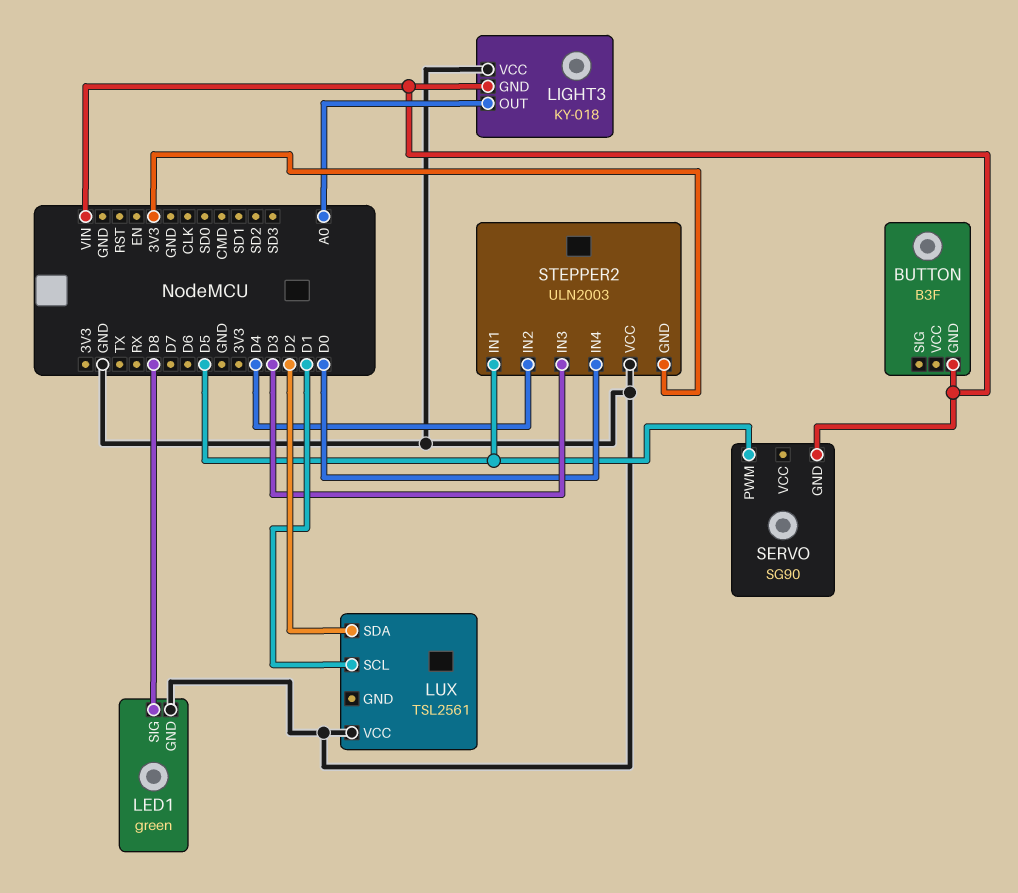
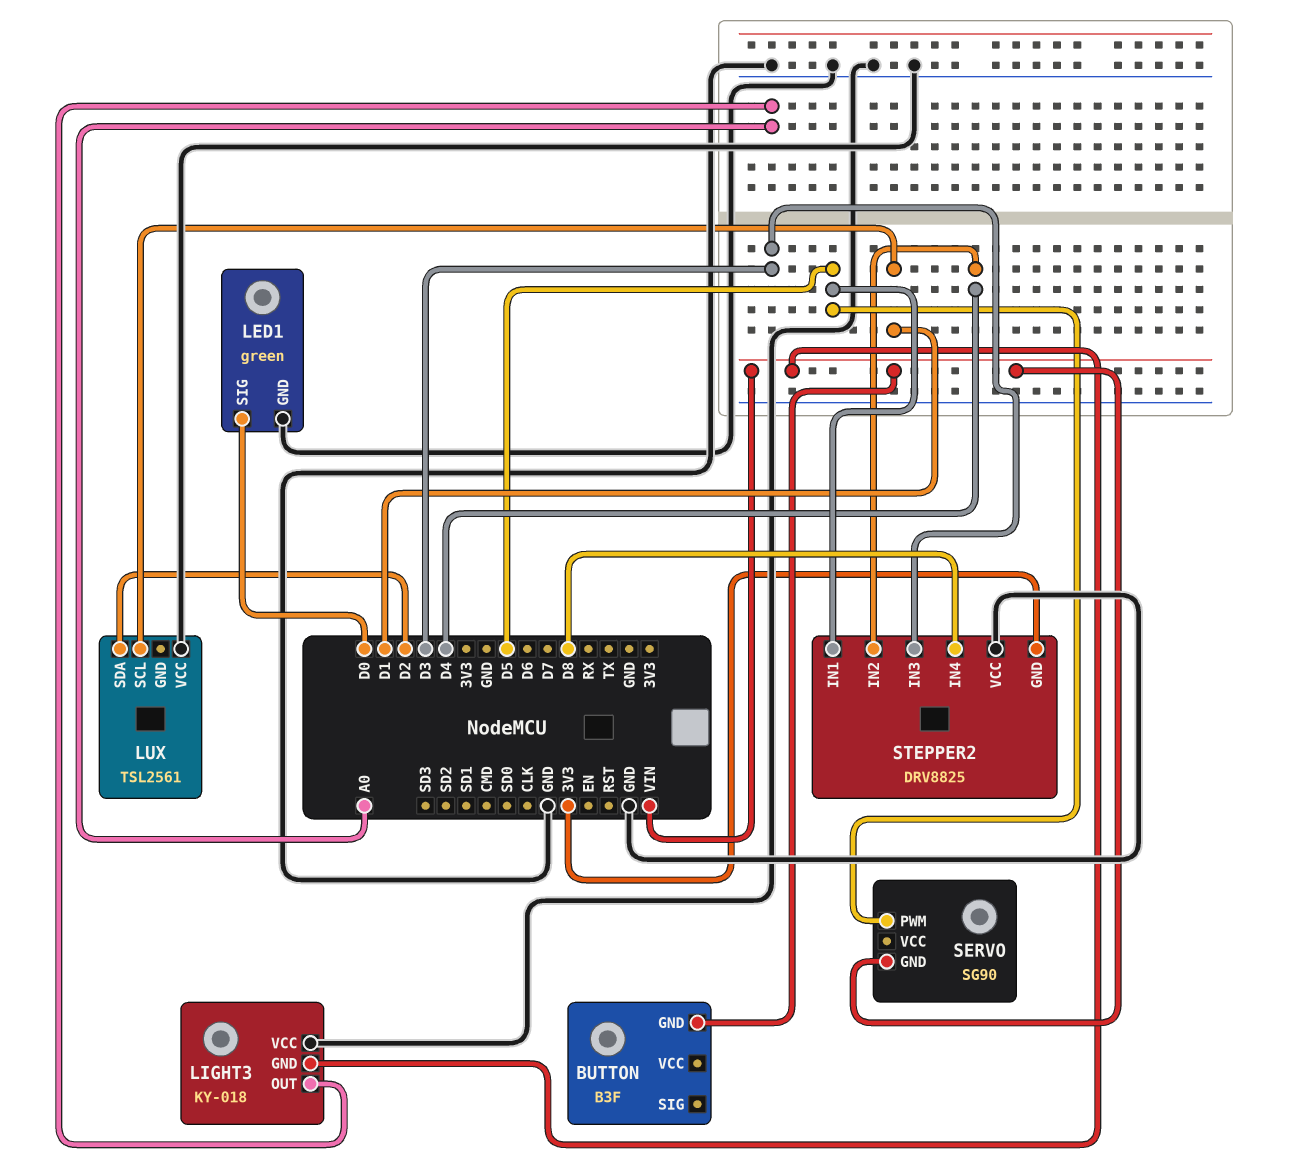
LED1 pin SIG: D8 -> D0
STEPPER2: ULN2003 -> DRV8825
STEPPER2 pin IN4: D0 -> D8

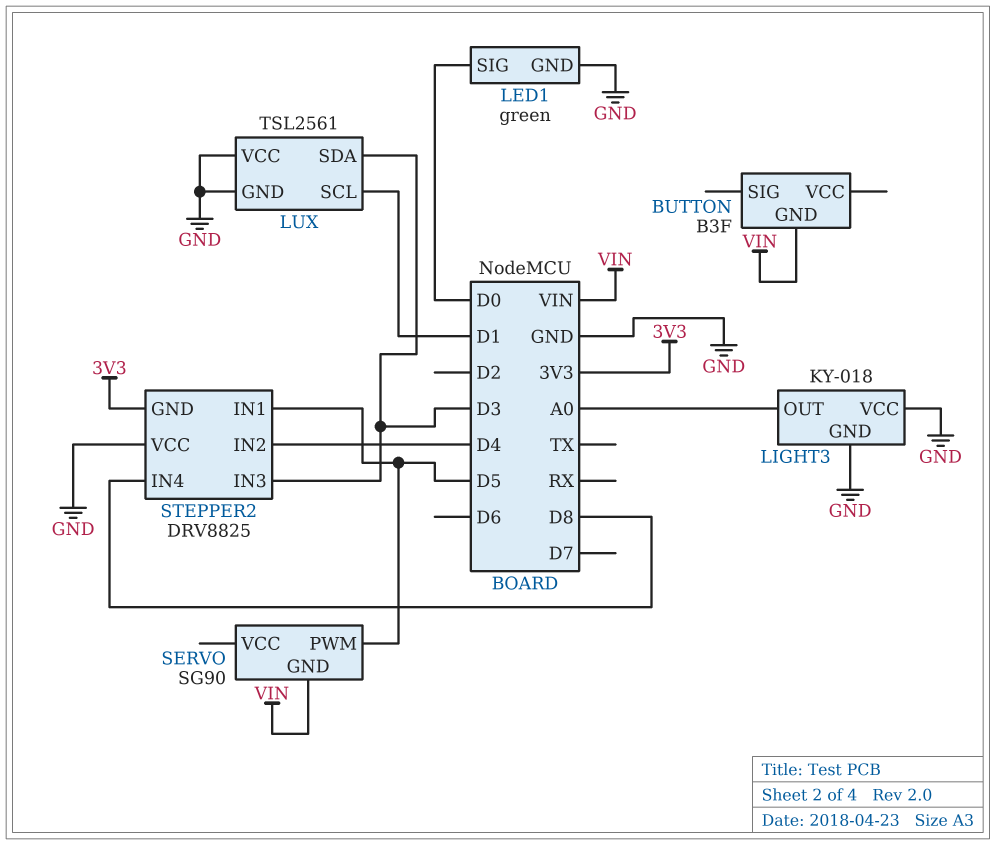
LIGHT3 pin GND: VIN -> GND
LUX pin GND: none -> GND
LUX pin SDA: D2 -> D3

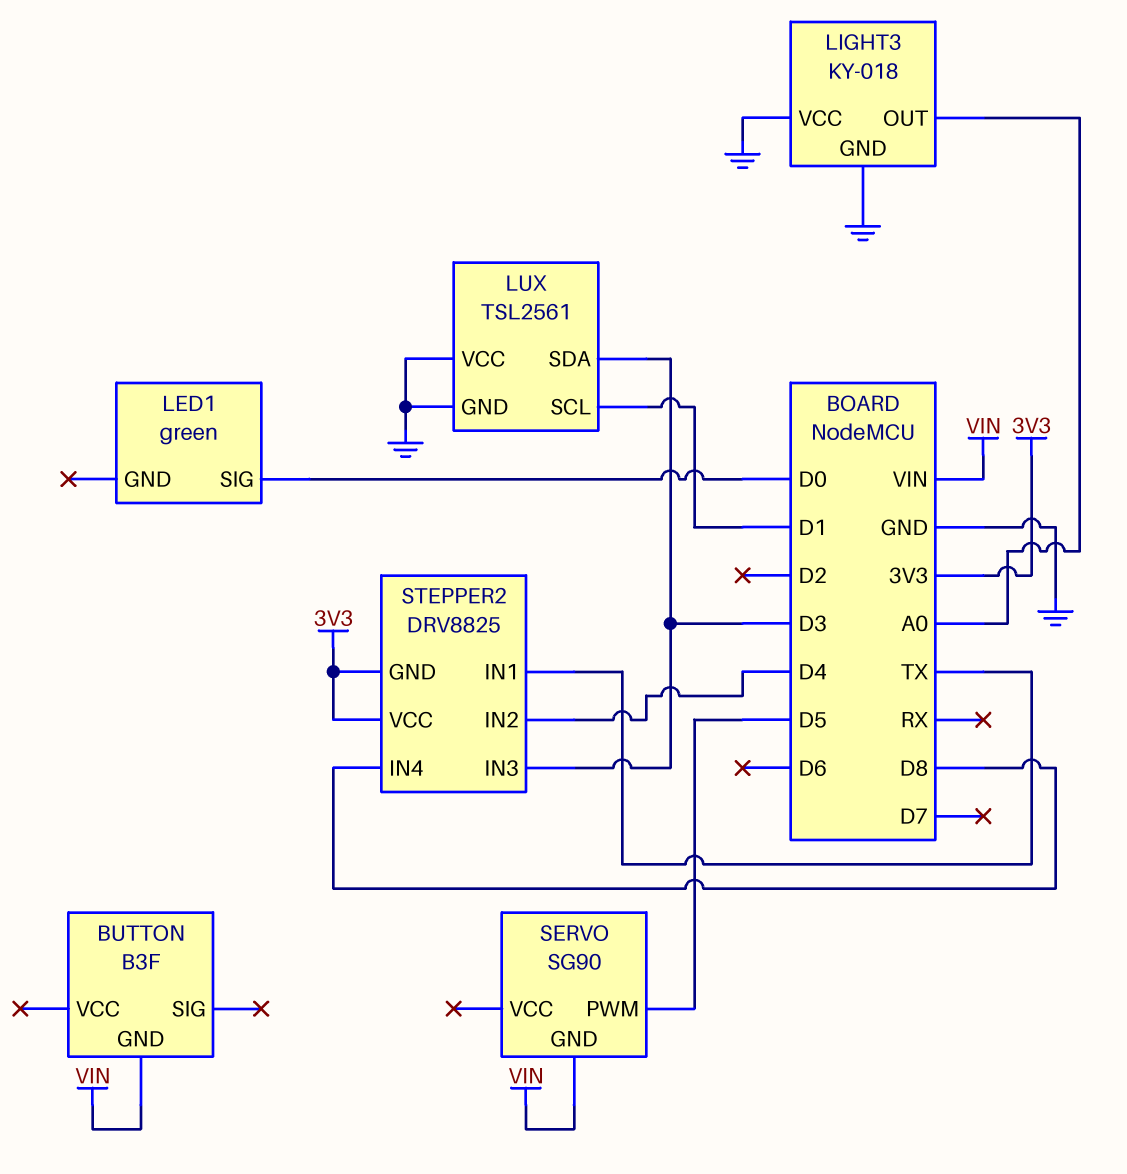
LED1 pin GND: GND -> none
STEPPER2 pin IN1: D5 -> TX
STEPPER2 pin VCC: GND -> 3V3

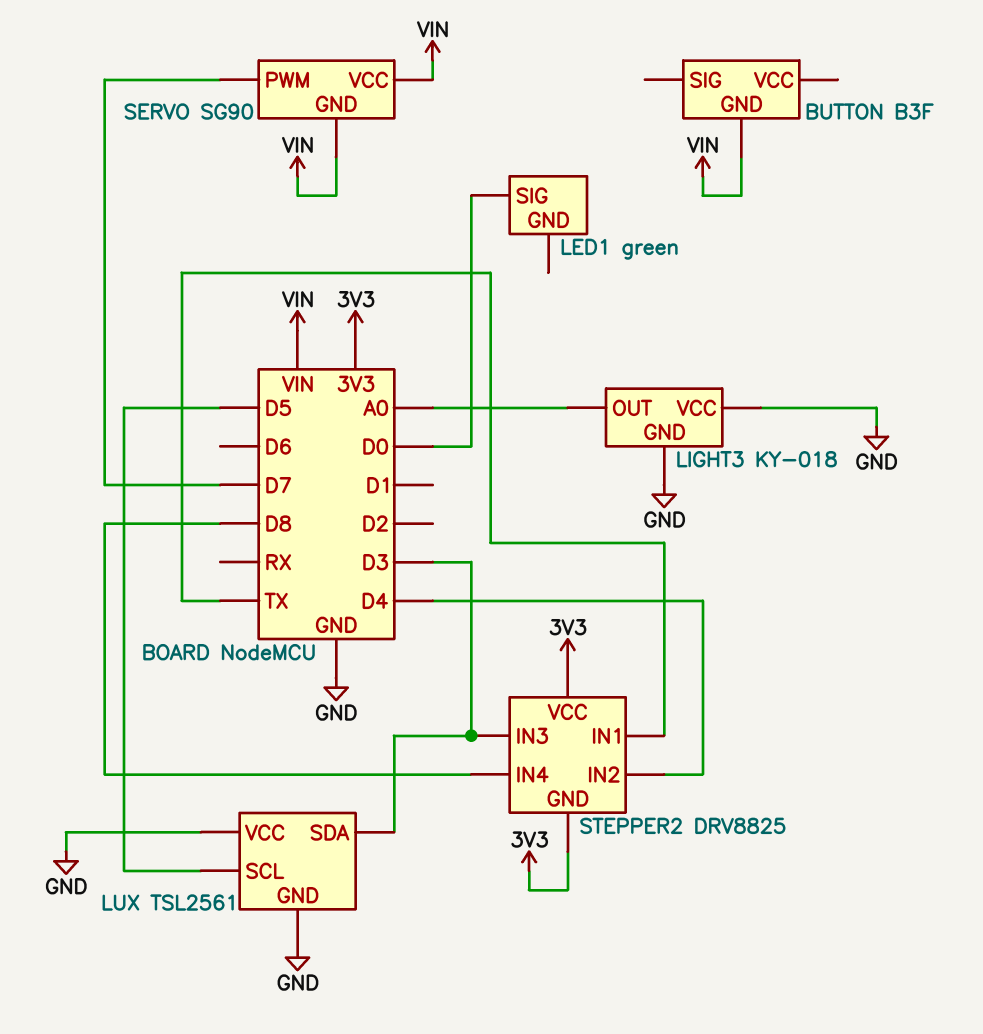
LUX pin SCL: D1 -> D5
SERVO pin PWM: D5 -> D7
SERVO pin VCC: none -> VIN

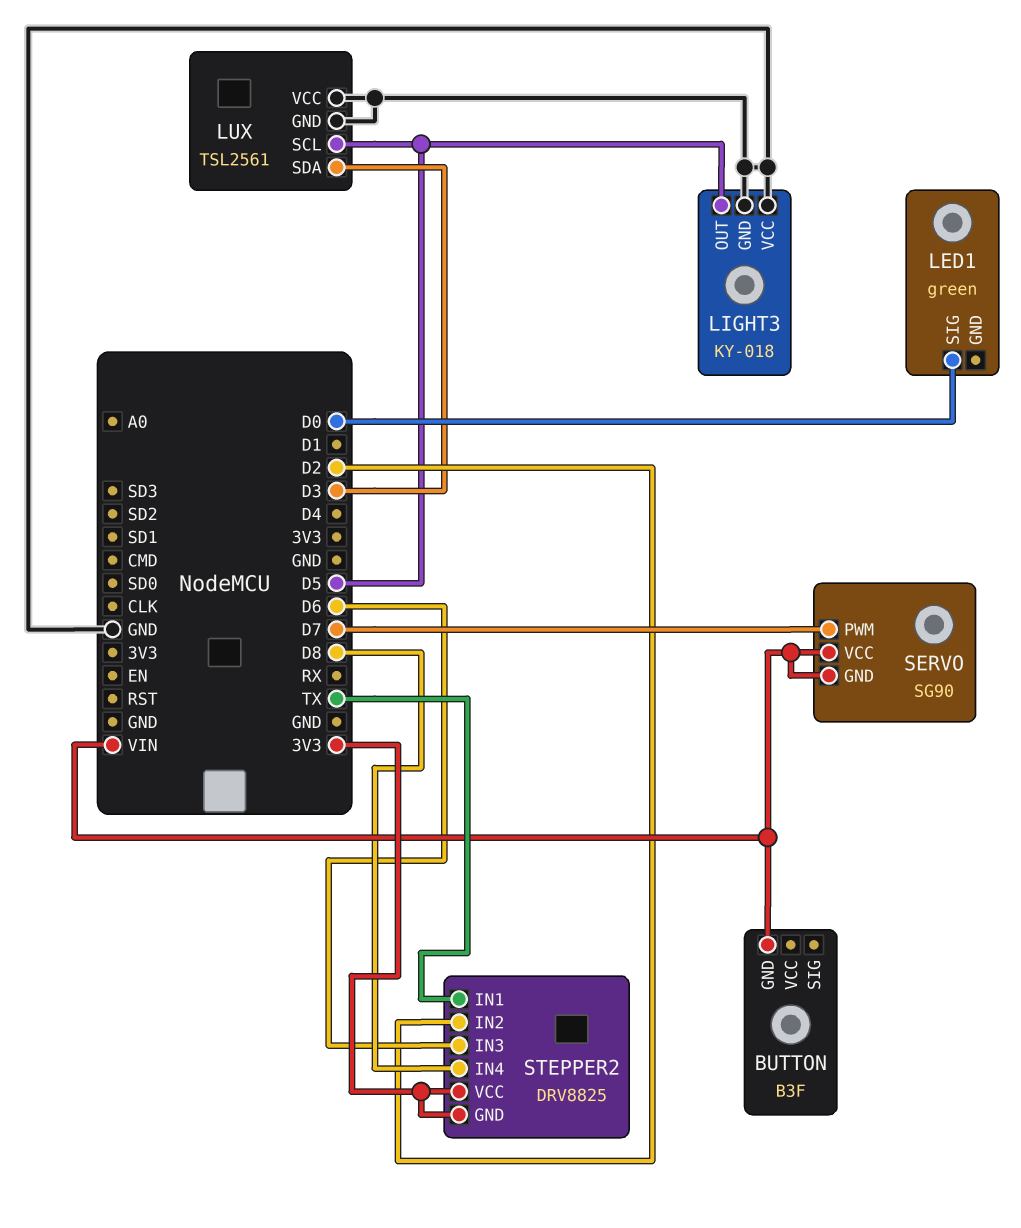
LIGHT3 pin OUT: A0 -> D5
STEPPER2 pin IN2: D4 -> D2
STEPPER2 pin IN3: D3 -> D6

